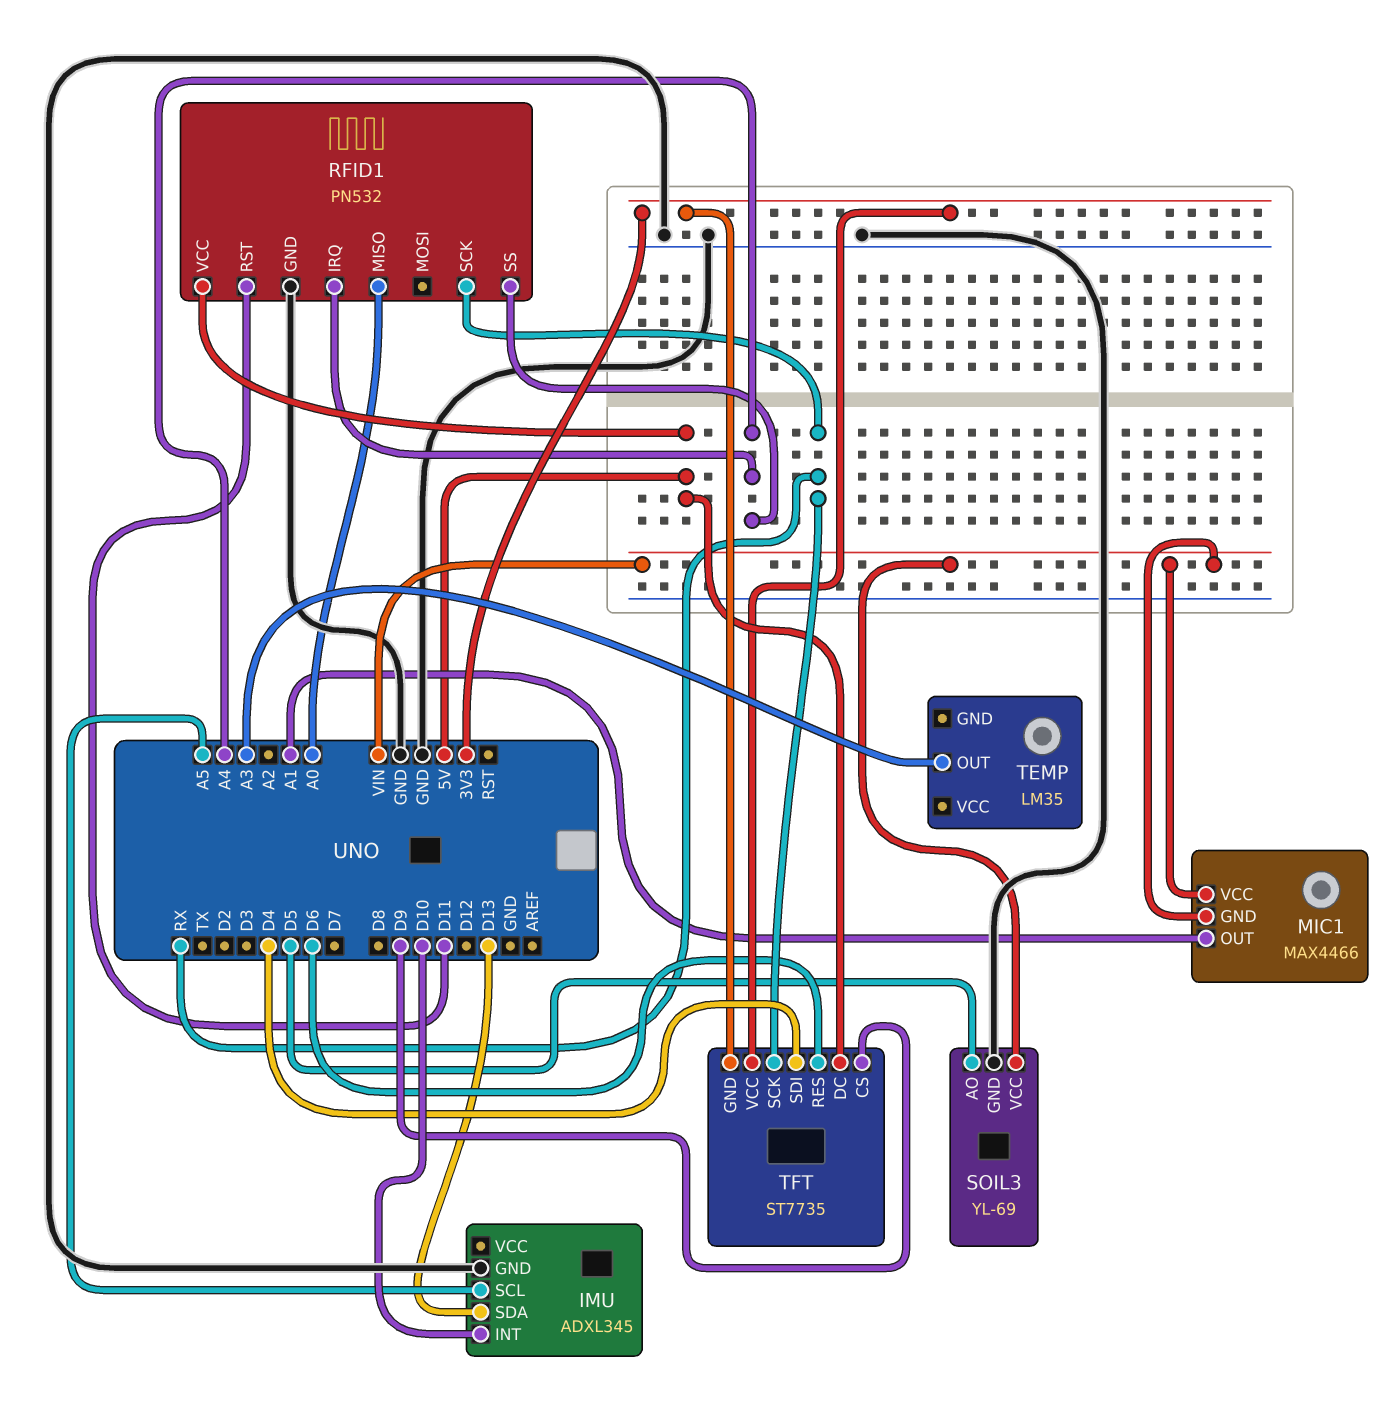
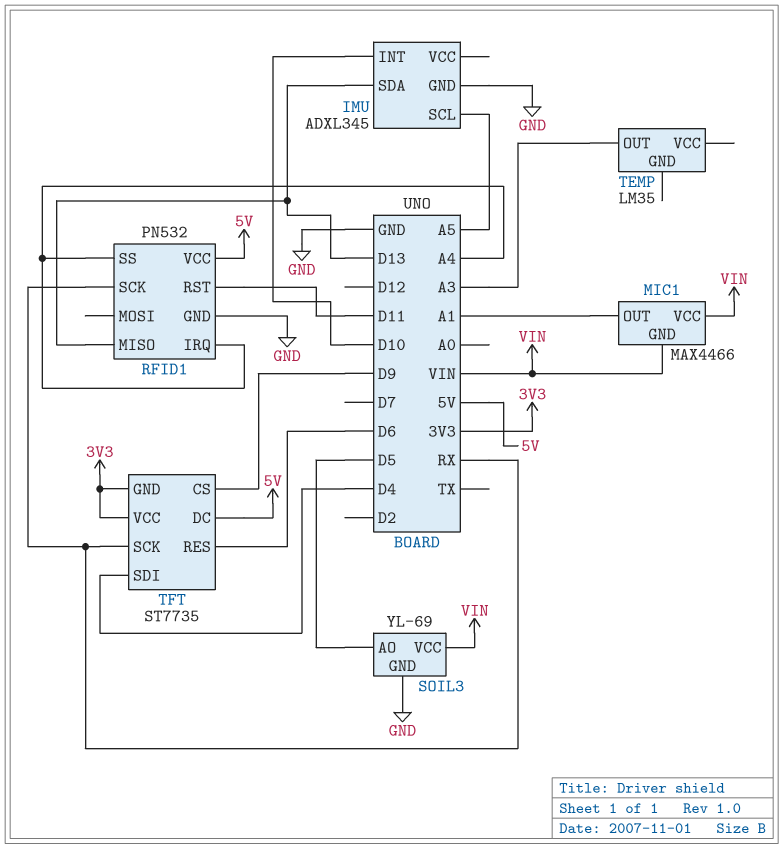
RFID1 pin MISO: A0 -> D13

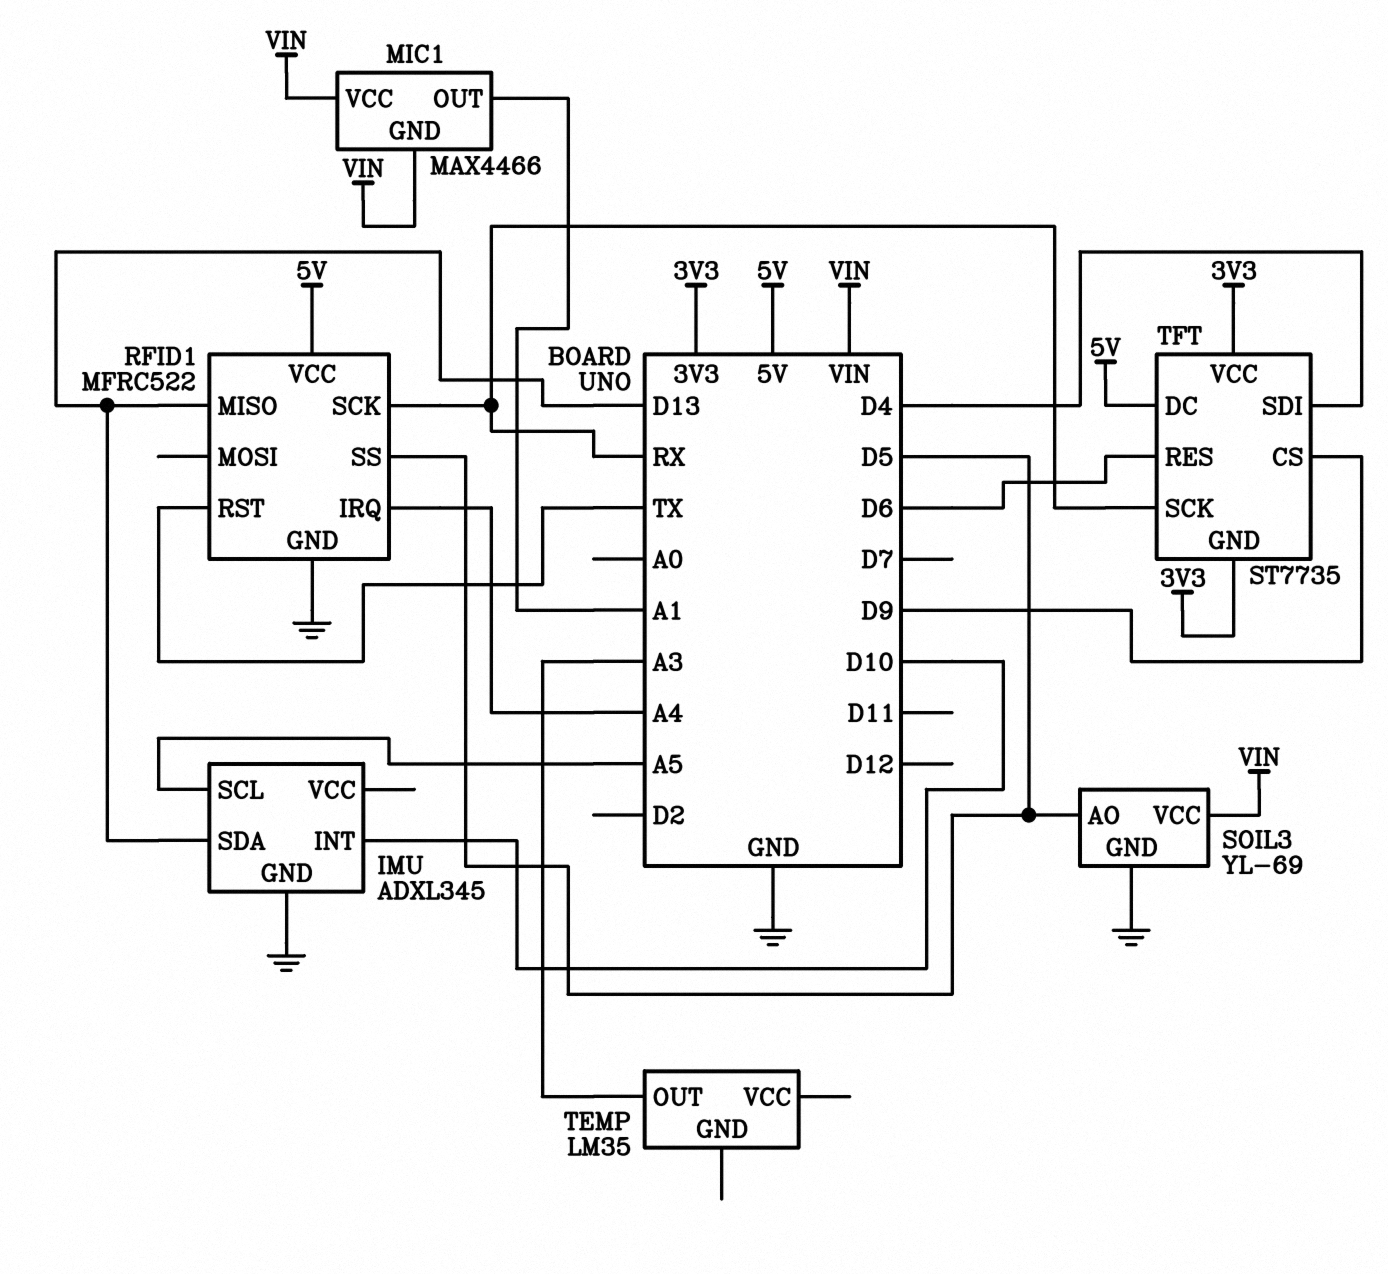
RFID1: PN532 -> MFRC522
RFID1 pin RST: D11 -> TX
RFID1 pin SS: A4 -> D5

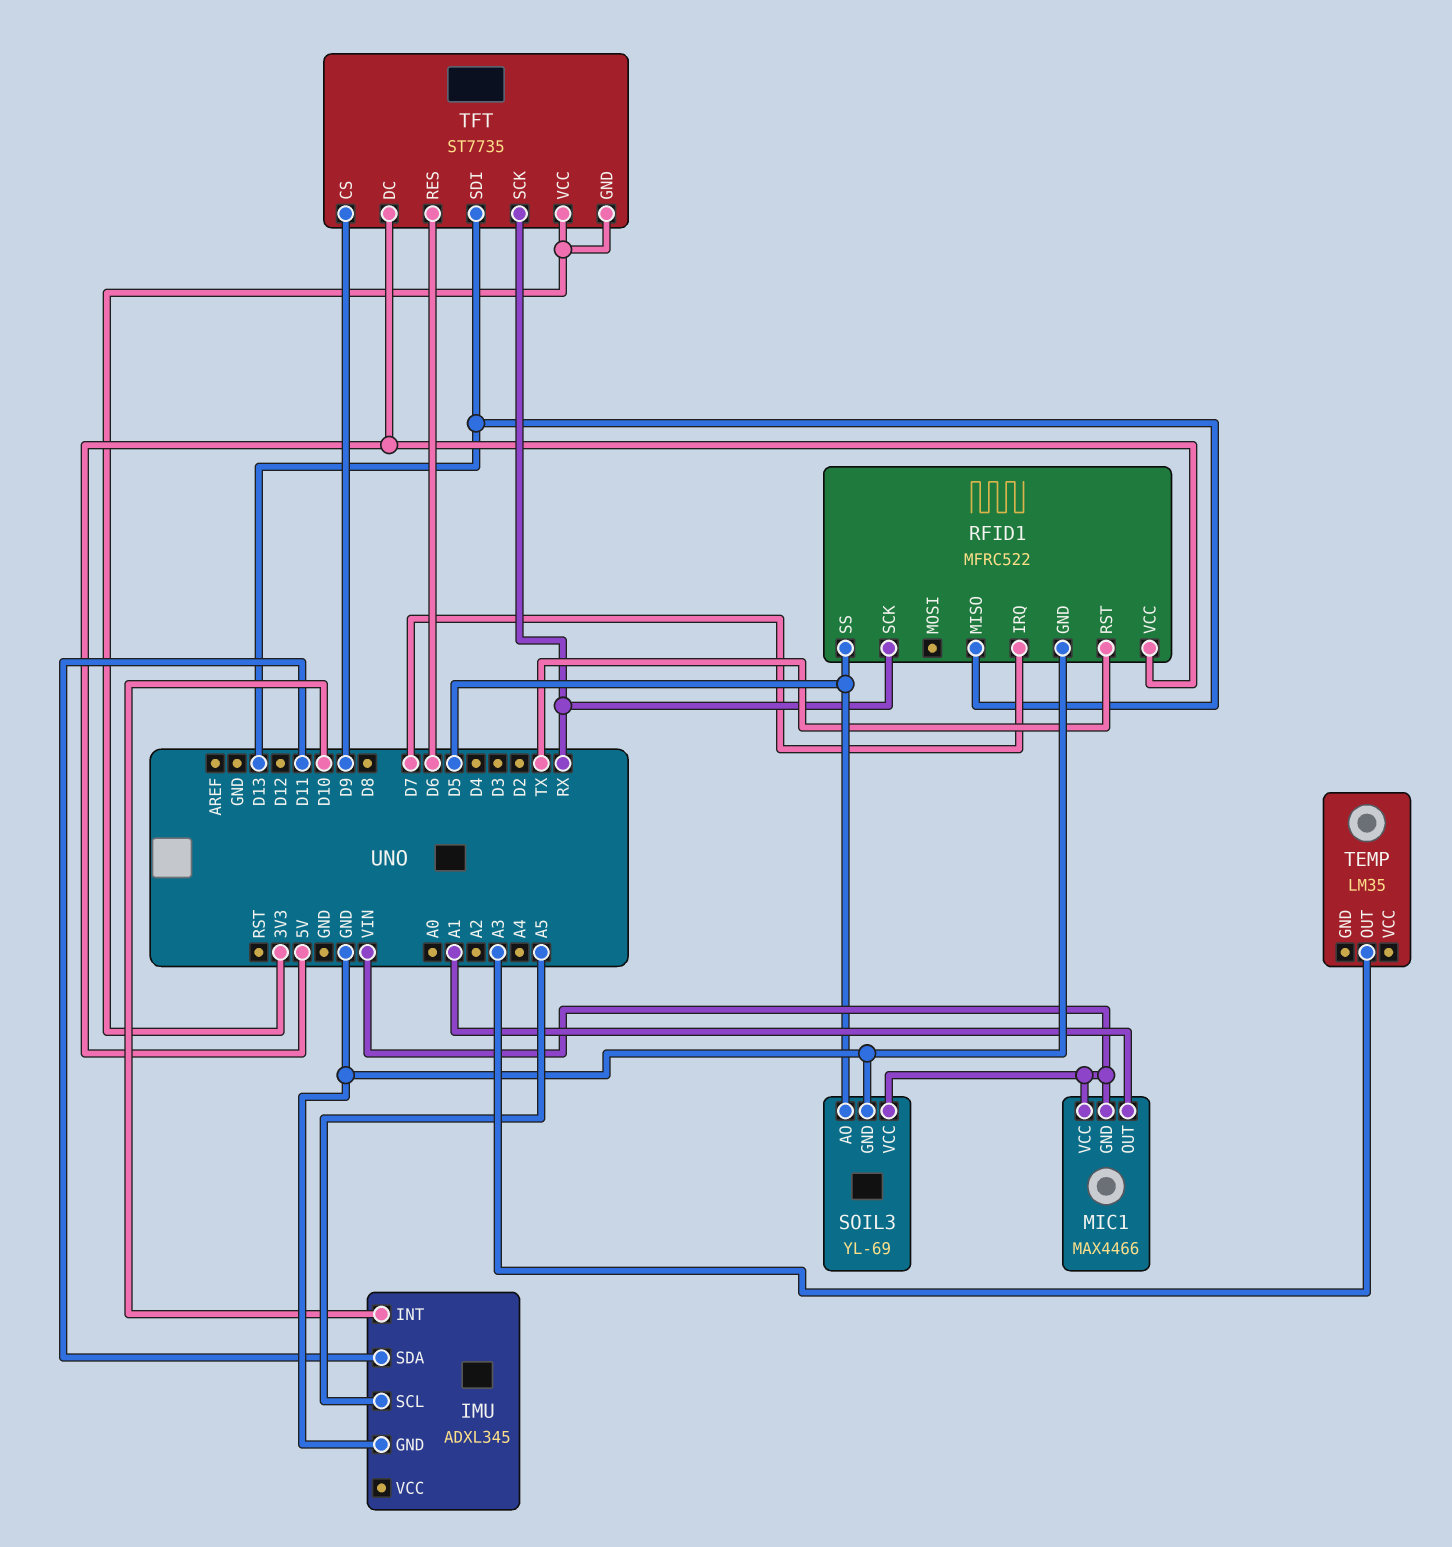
IMU pin SDA: D13 -> D11
RFID1 pin IRQ: A4 -> D7
TFT pin SDI: D4 -> D13

